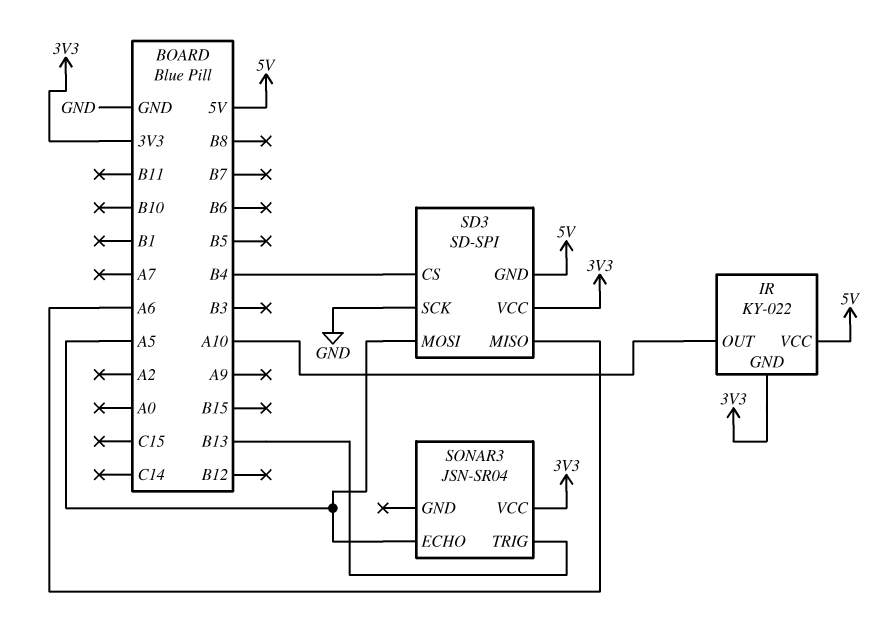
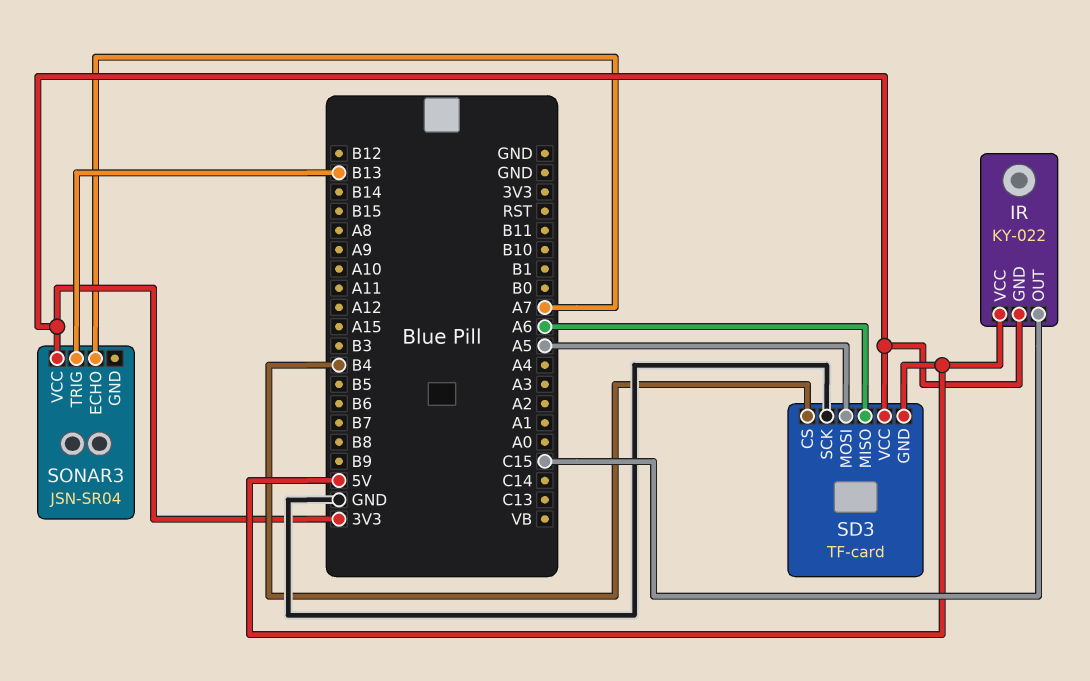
IR pin OUT: A10 -> C15
SD3: SD-SPI -> TF-card
SONAR3 pin ECHO: A5 -> A7

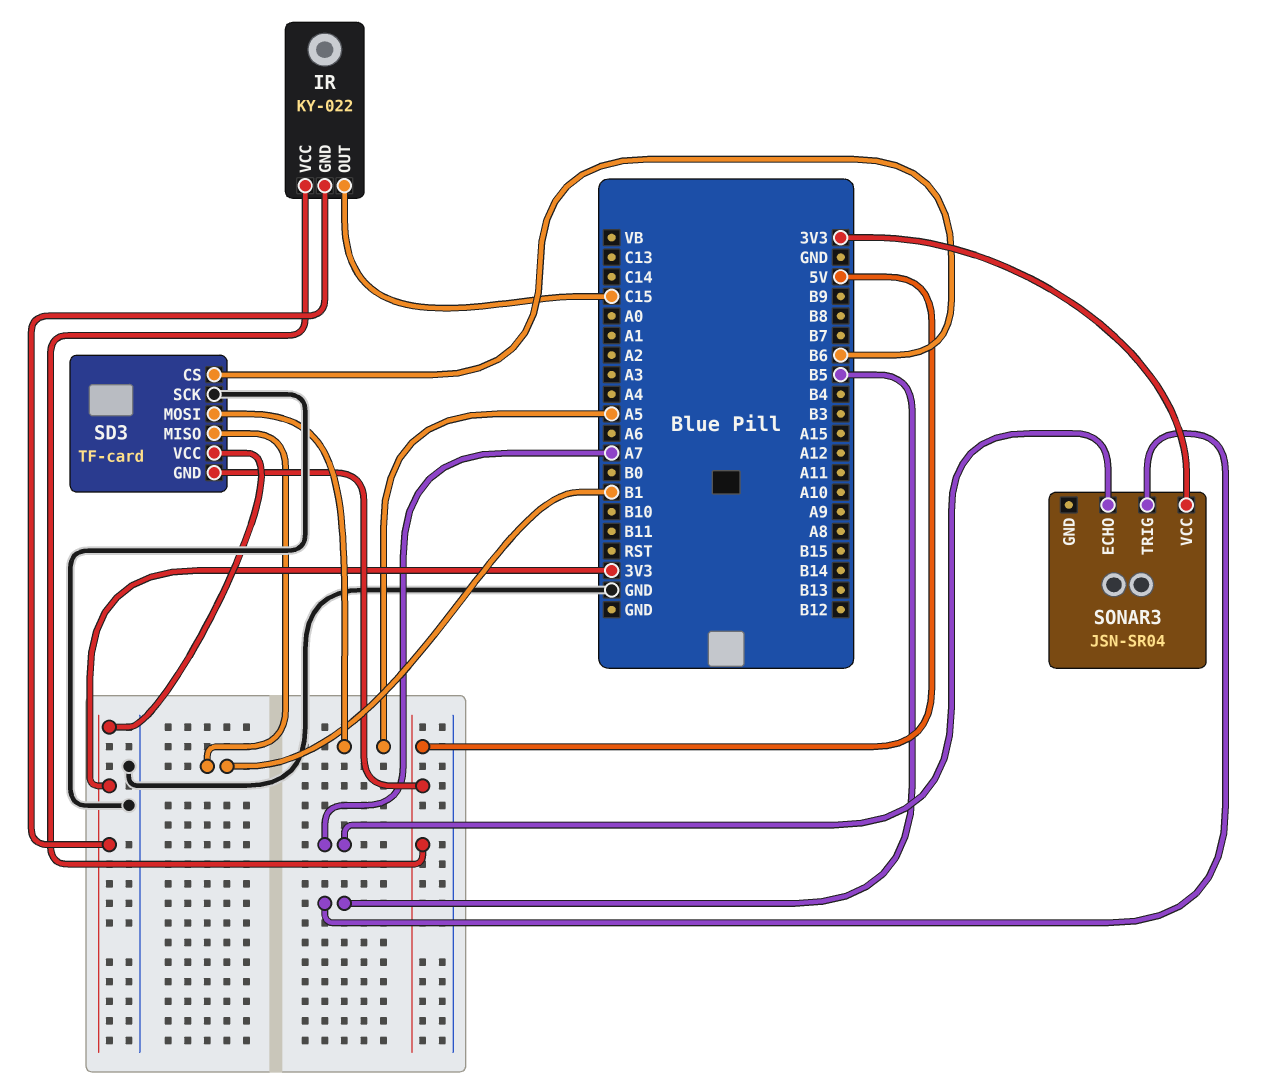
SD3 pin CS: B4 -> B6
SD3 pin MISO: A6 -> B1
SONAR3 pin TRIG: B13 -> B5

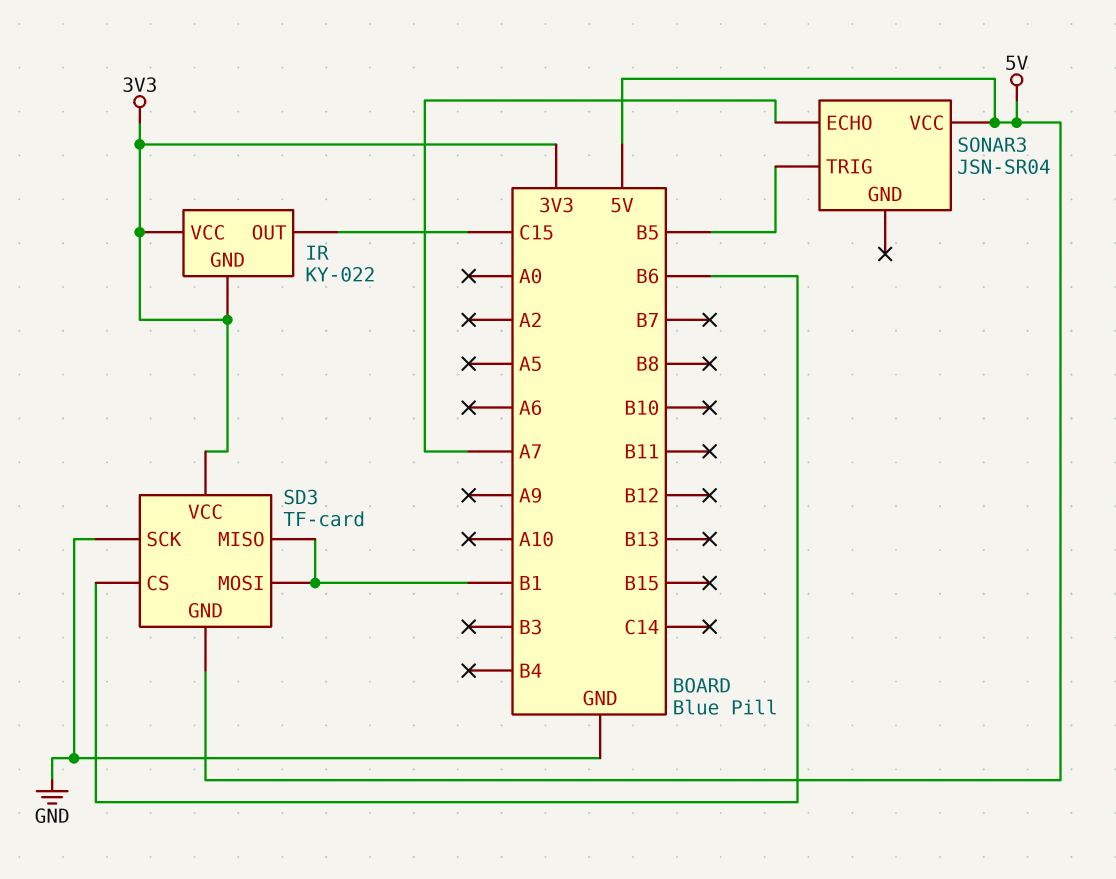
IR pin VCC: 5V -> 3V3
SD3 pin MOSI: A5 -> B1
SONAR3 pin VCC: 3V3 -> 5V

